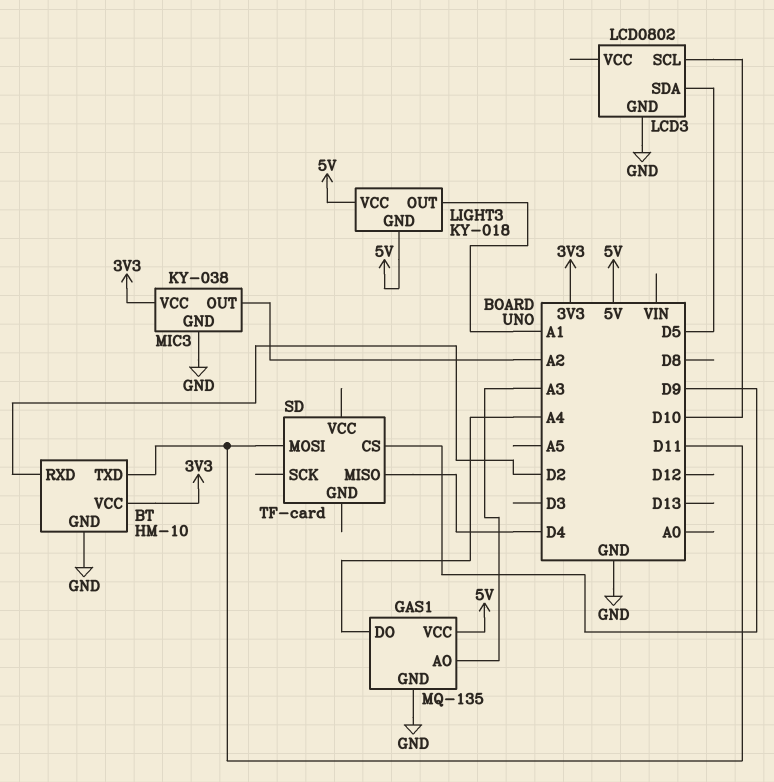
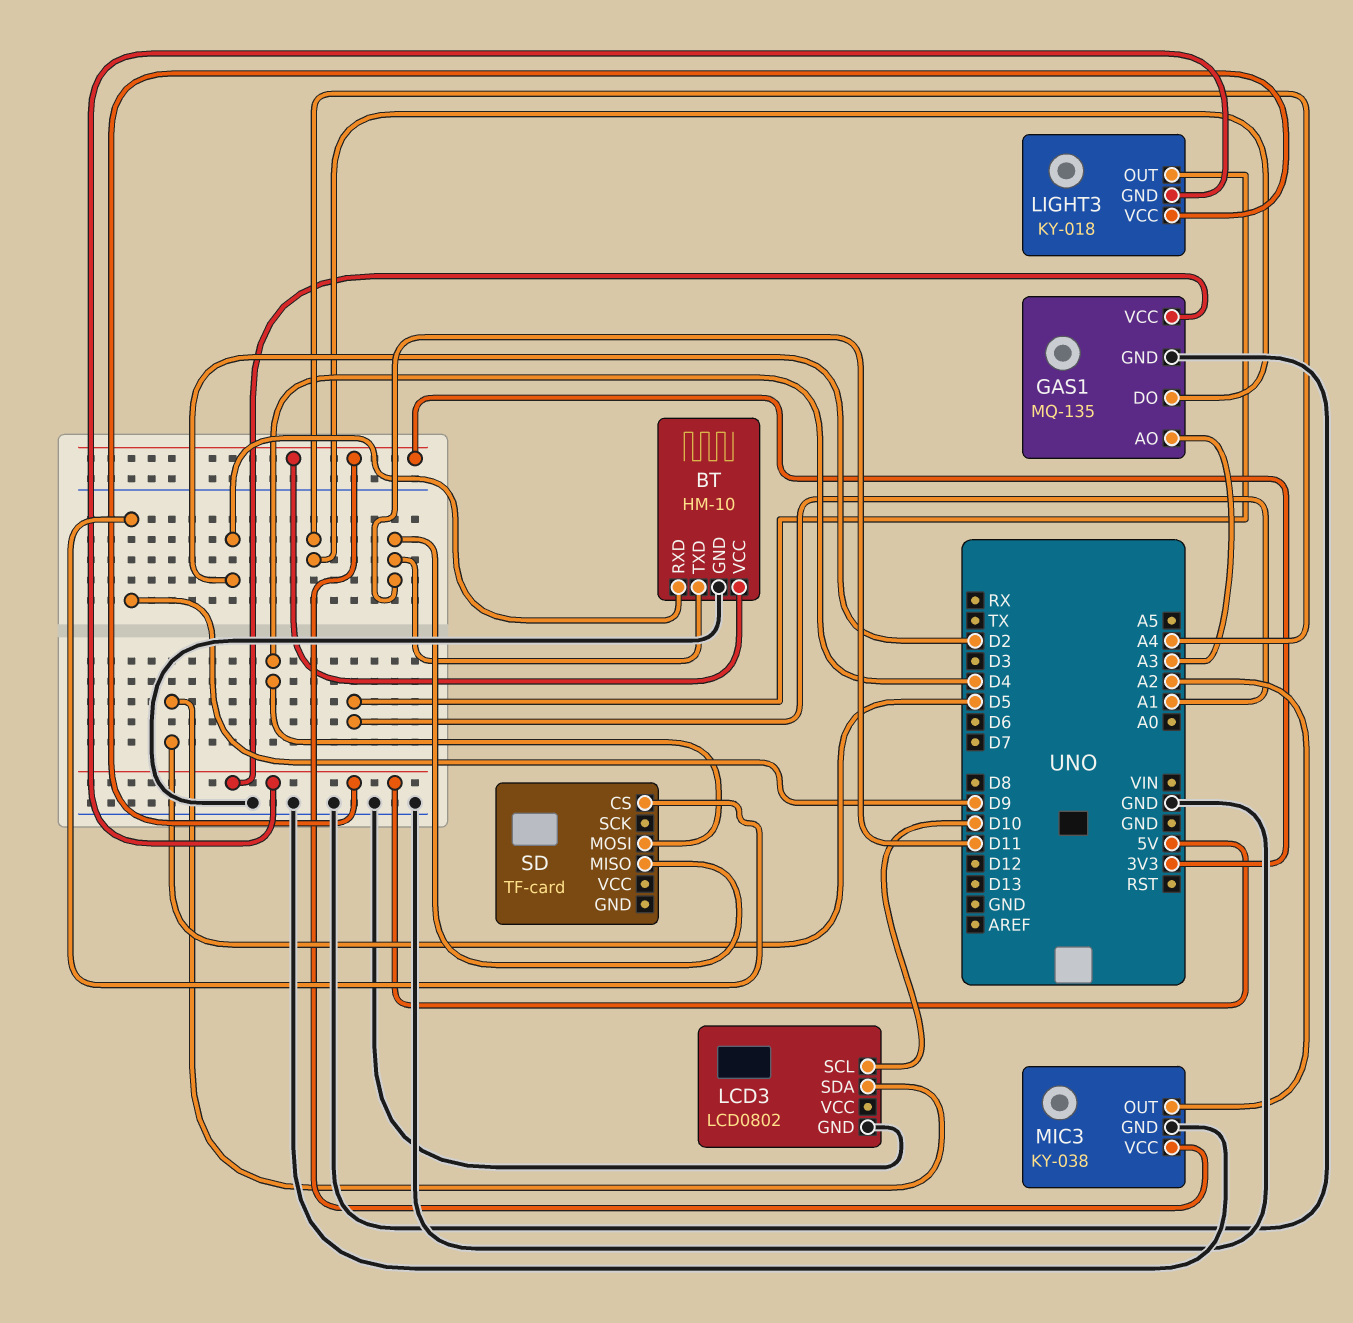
SD pin MISO: D4 -> D11
SD pin MOSI: D11 -> D4

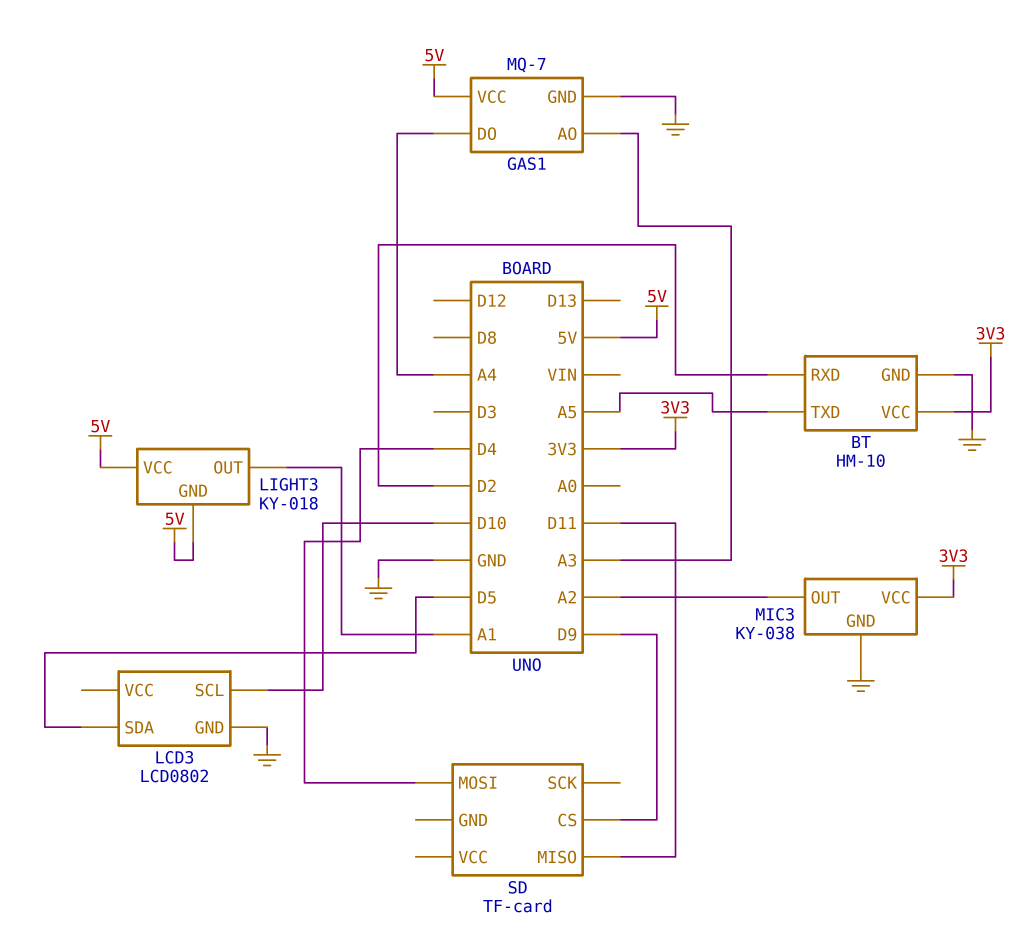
BT pin TXD: D11 -> A5
GAS1: MQ-135 -> MQ-7

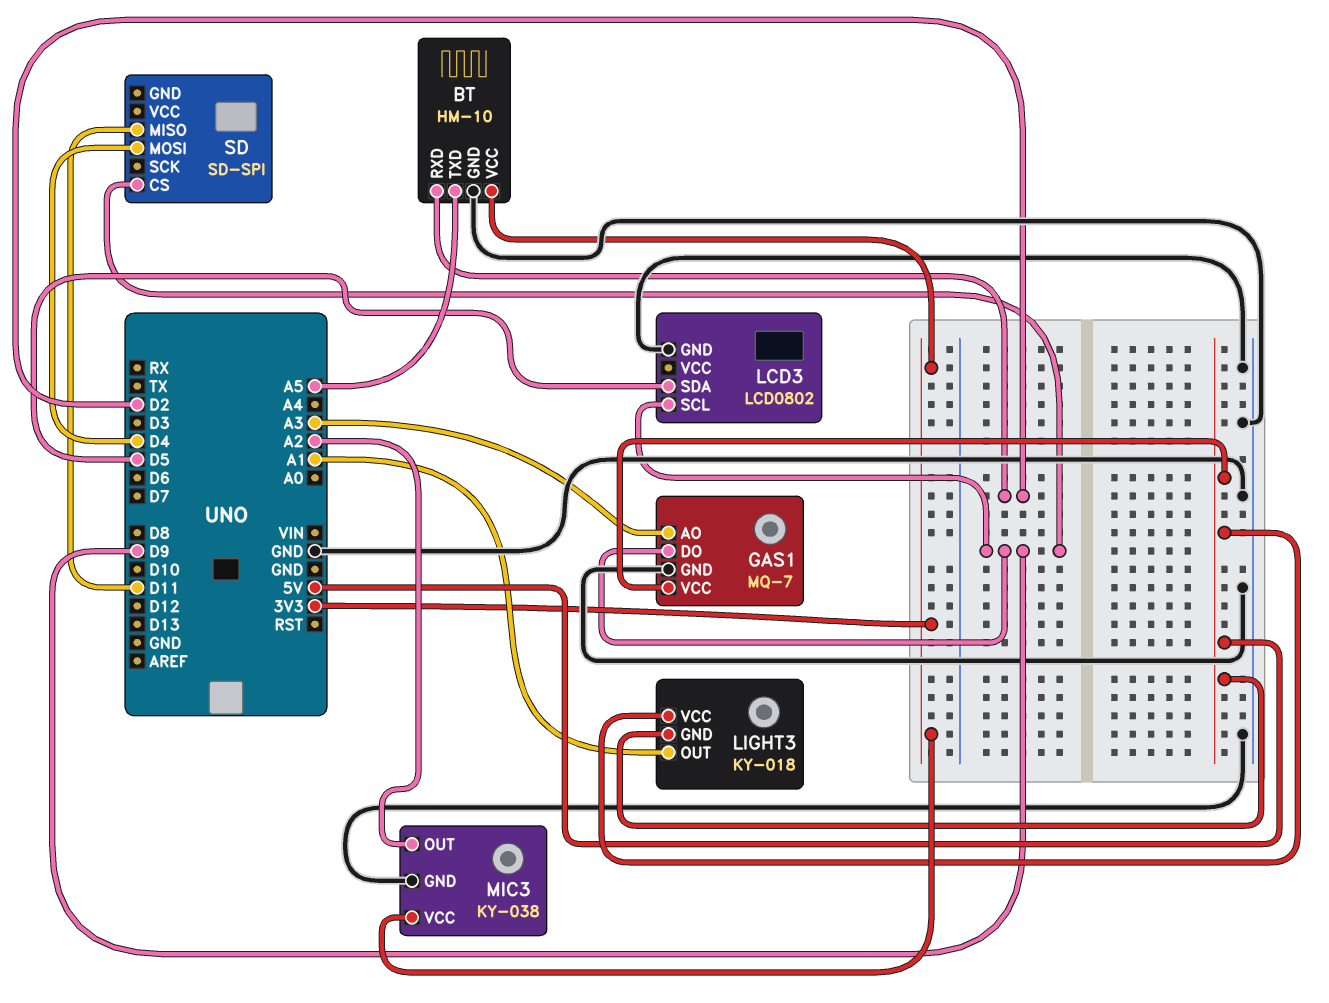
GAS1 pin DO: A4 -> D9
LCD3 pin SCL: D10 -> D9
SD: TF-card -> SD-SPI

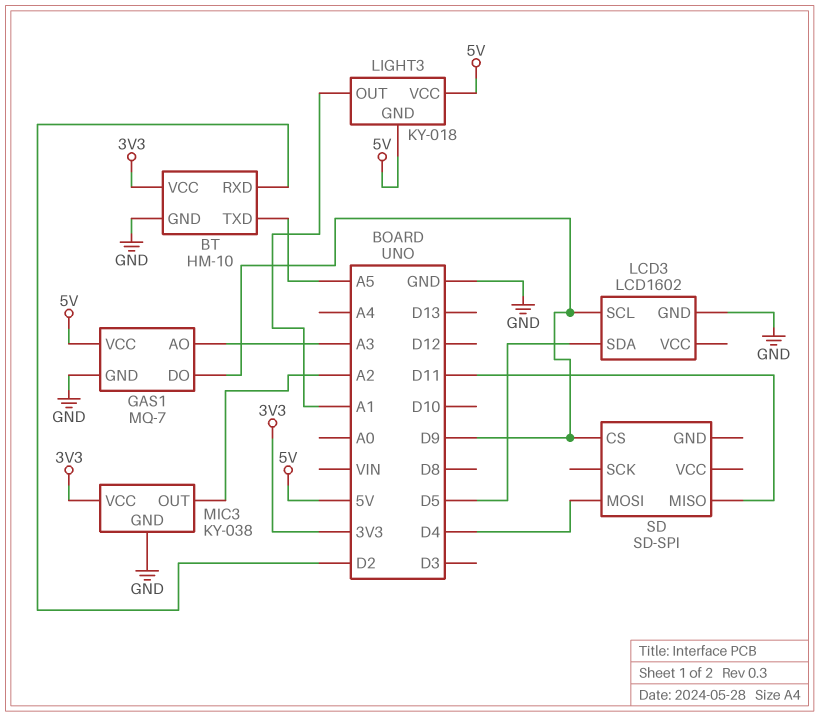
LCD3: LCD0802 -> LCD1602

